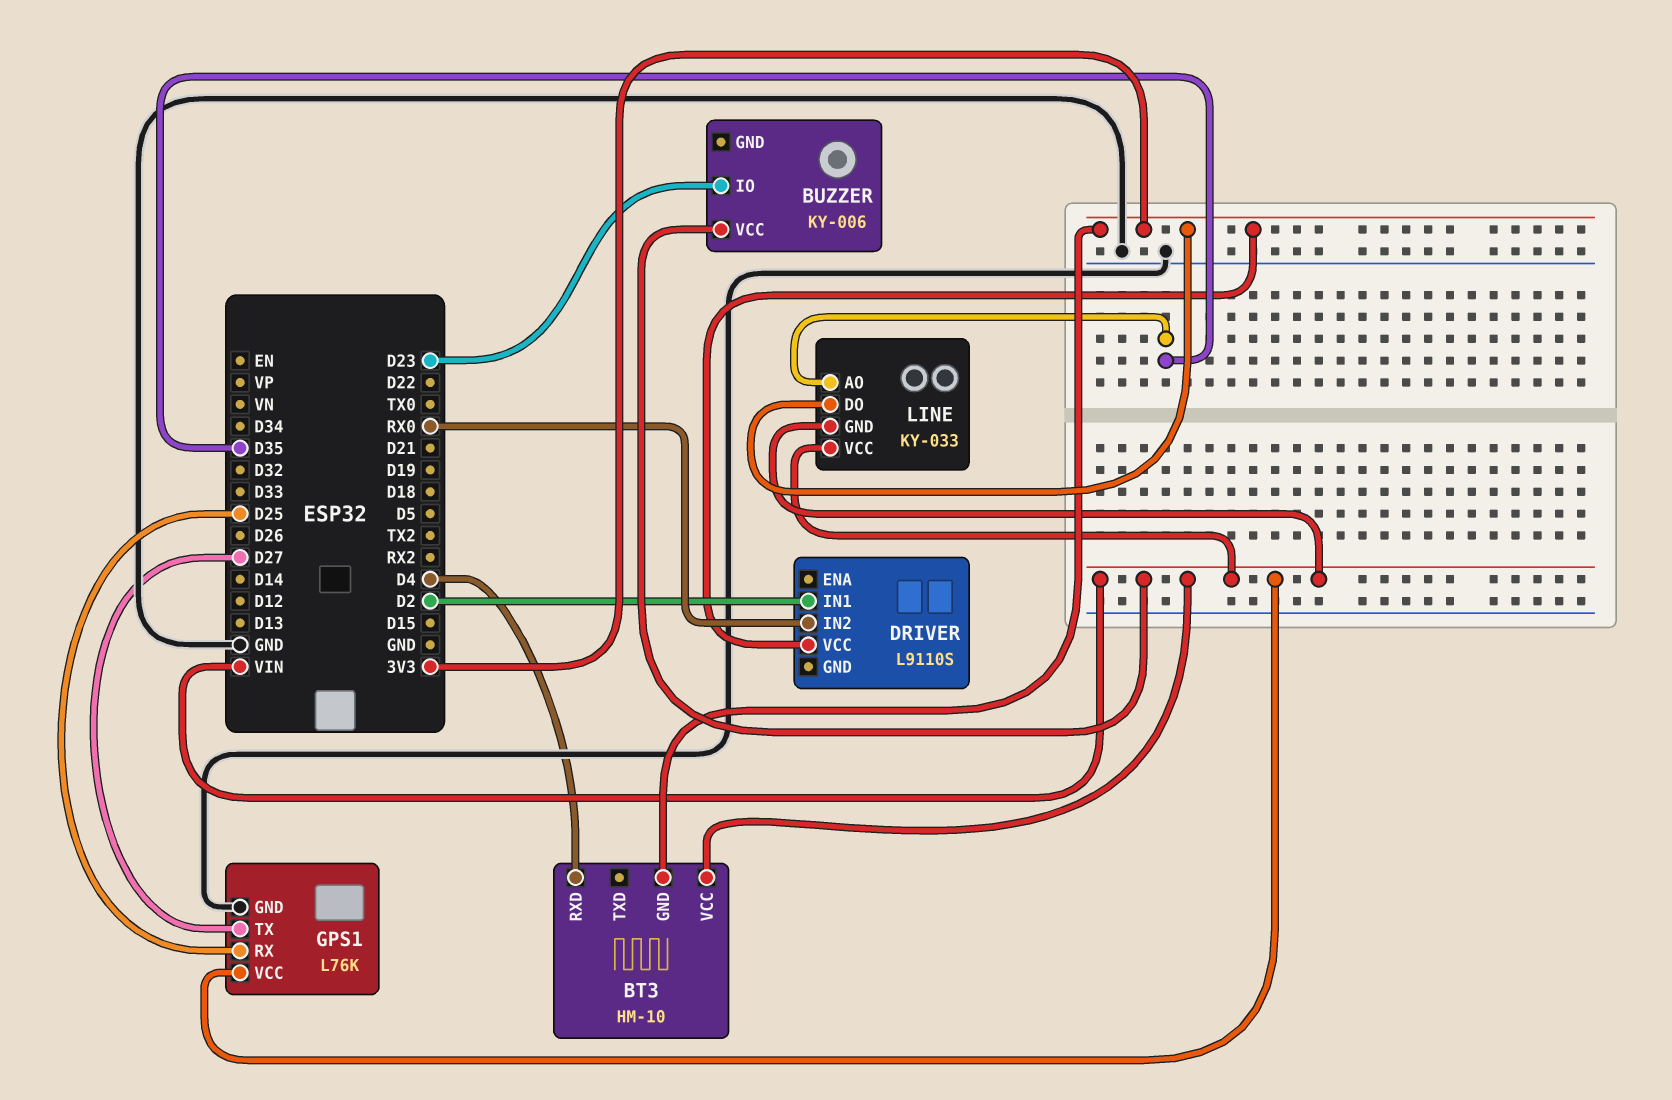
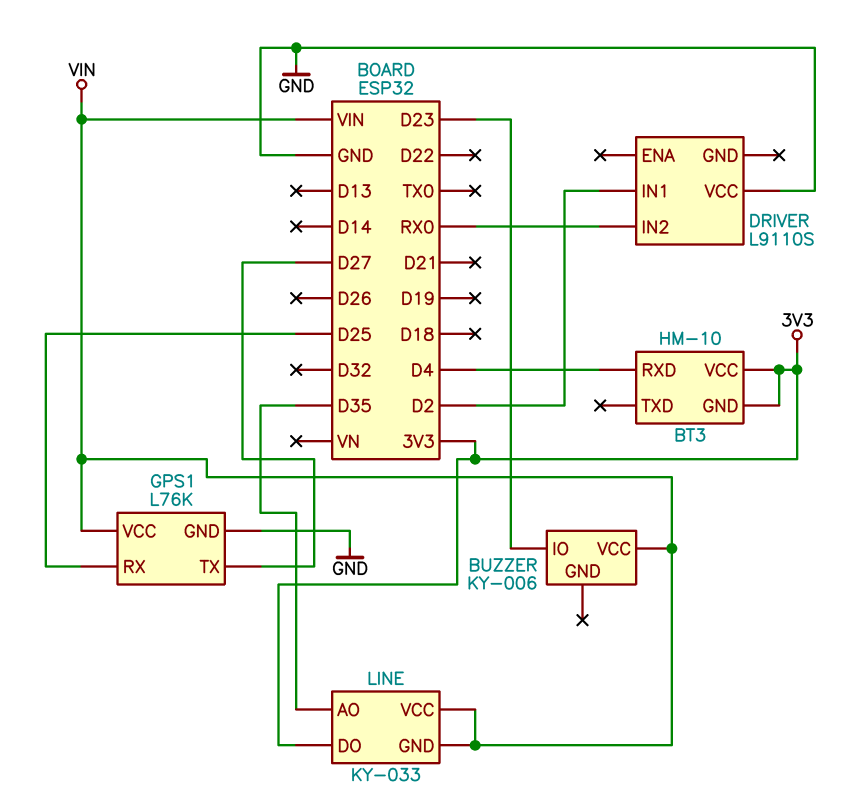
BT3 pin VCC: VIN -> 3V3
DRIVER pin VCC: 3V3 -> GND

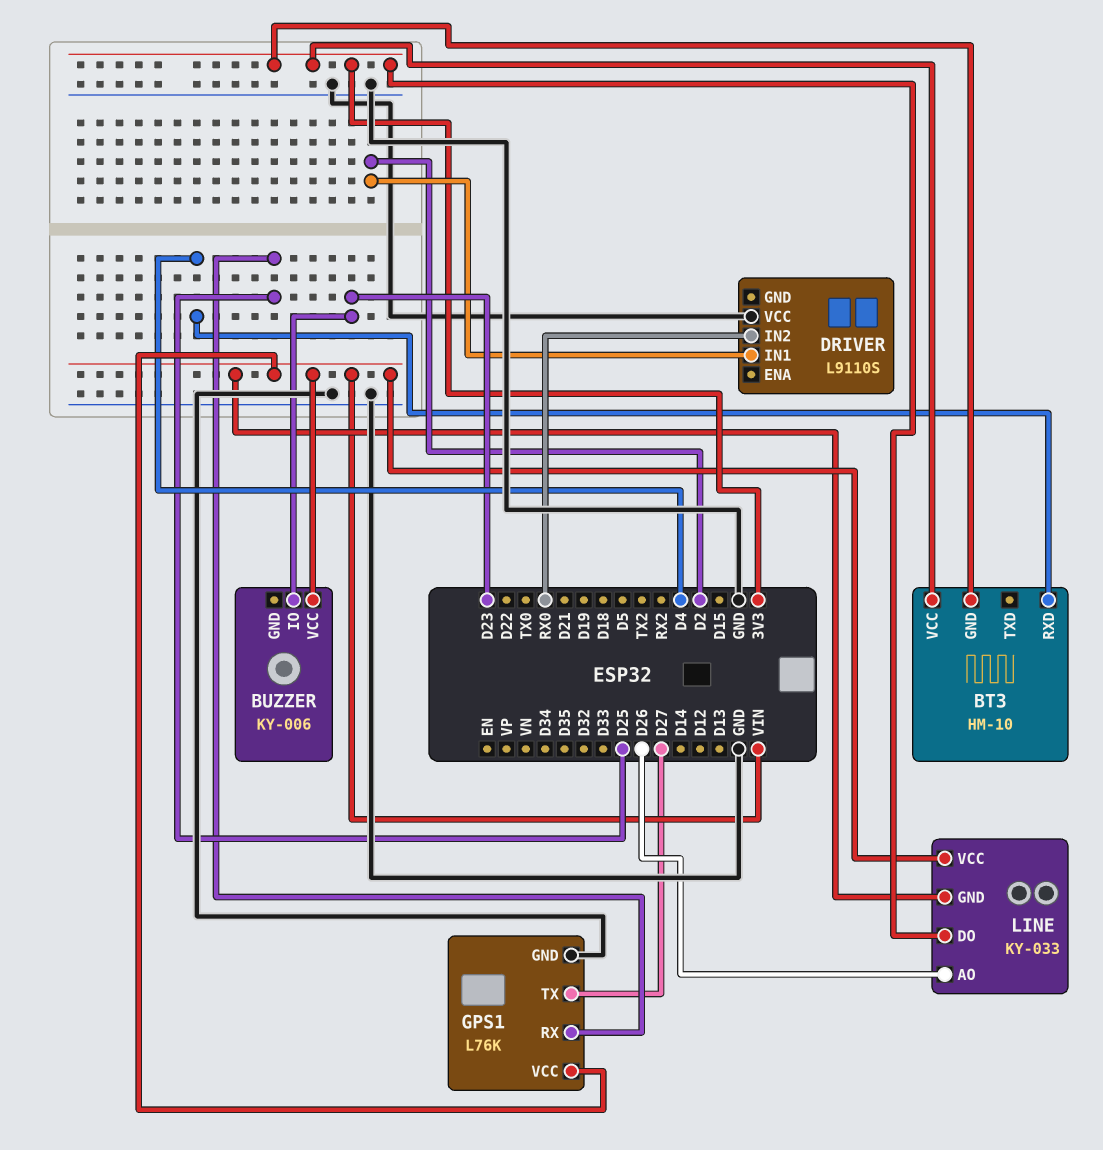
LINE pin AO: D35 -> D26

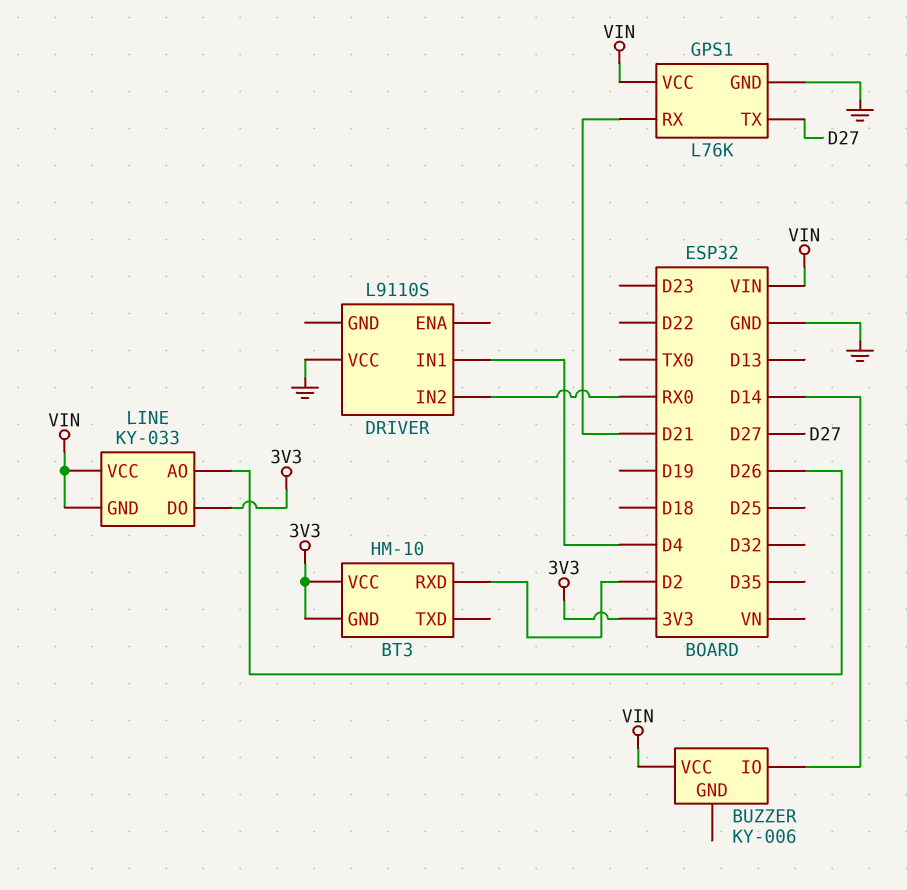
BT3 pin RXD: D4 -> D2
BUZZER pin IO: D23 -> D14
DRIVER pin IN1: D2 -> D4
GPS1 pin RX: D25 -> D21

